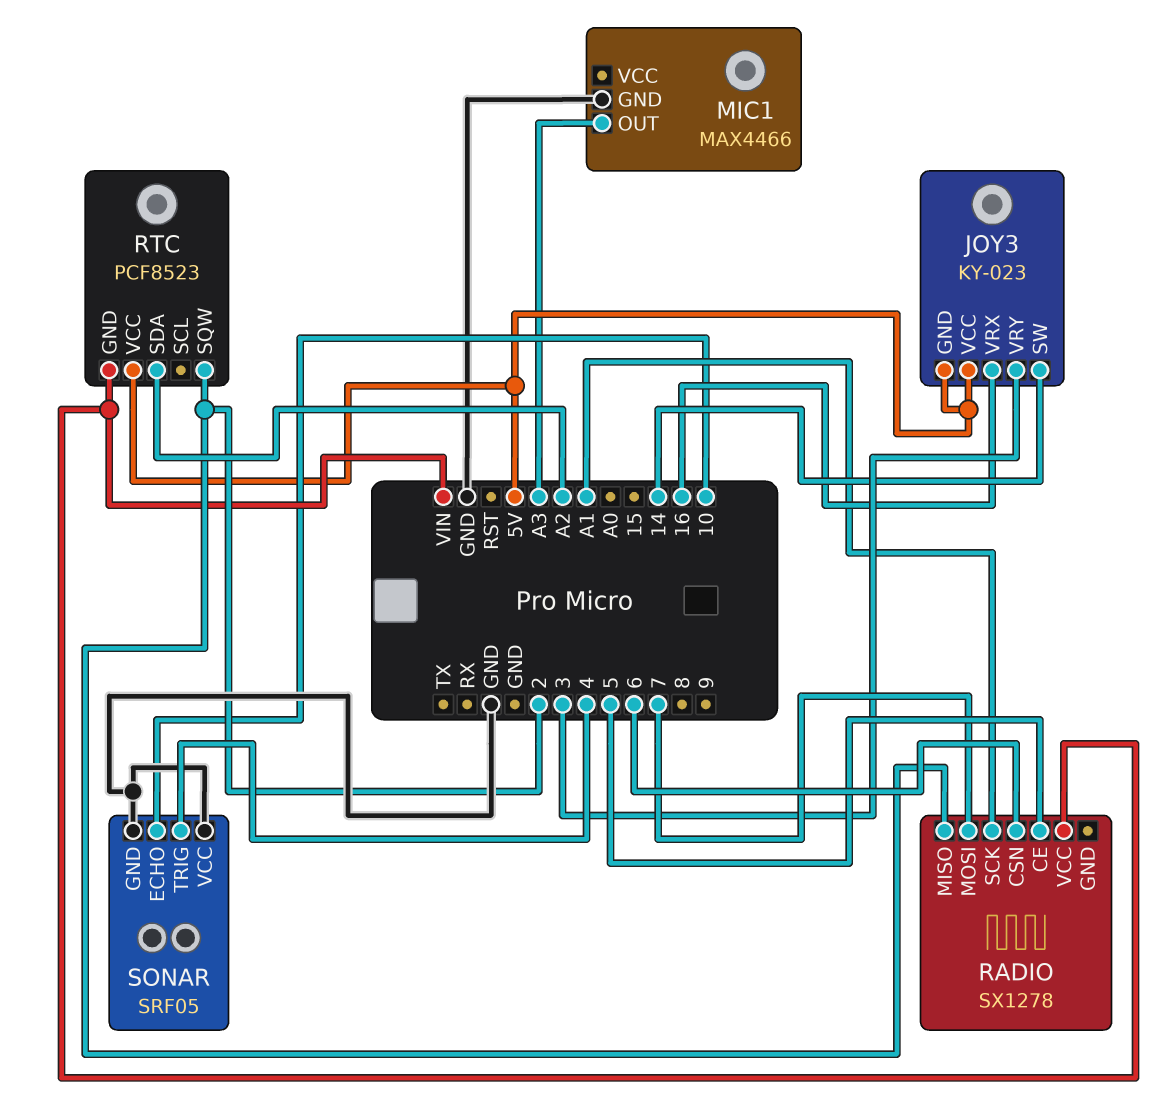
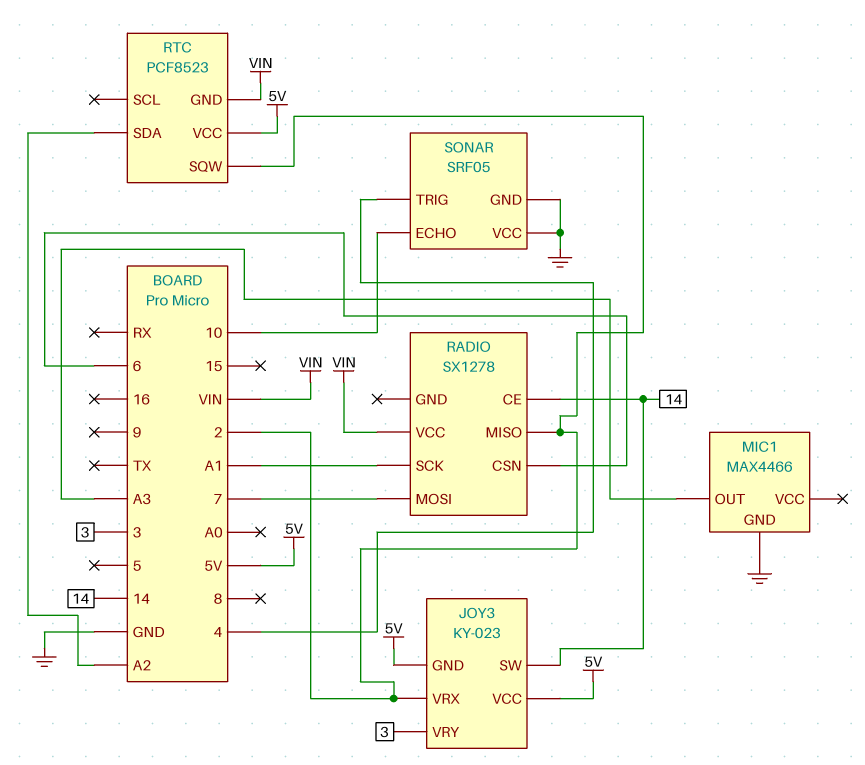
JOY3 pin VRX: 16 -> 2
RADIO pin CE: 5 -> 14

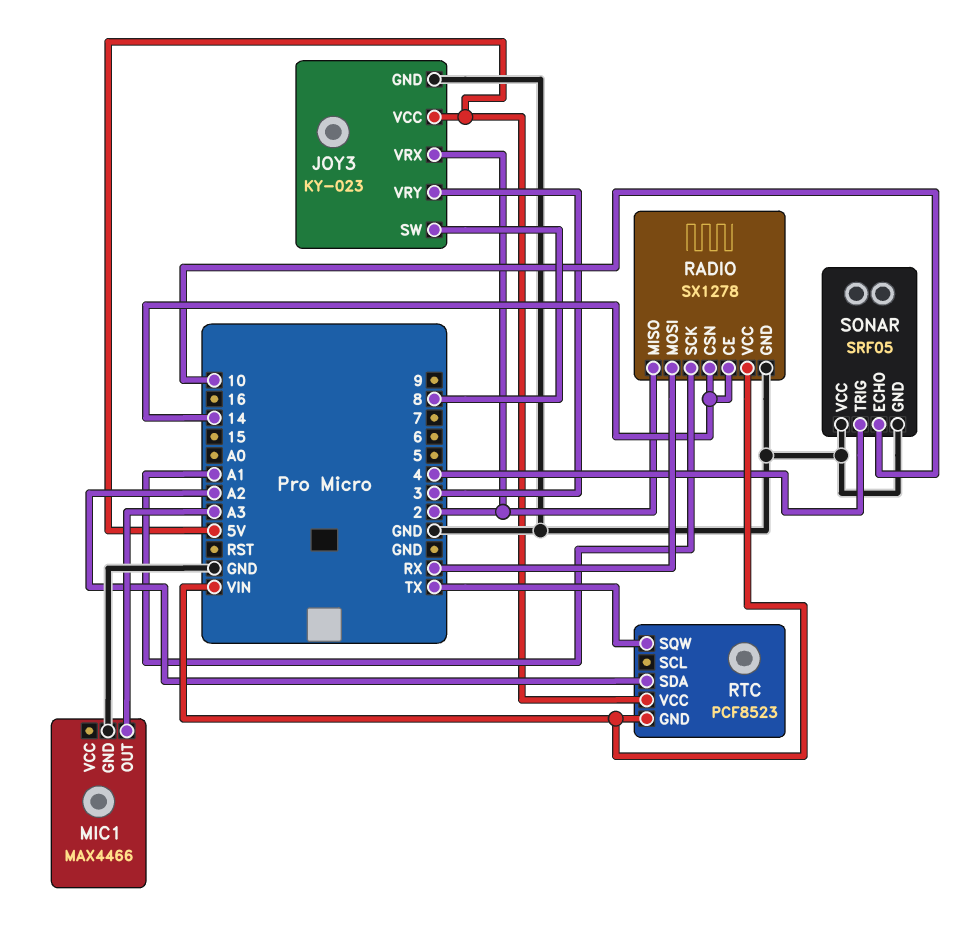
JOY3 pin GND: 5V -> GND
JOY3 pin SW: 14 -> 8
RADIO pin CSN: 6 -> 14
RADIO pin GND: none -> GND
RADIO pin MOSI: 7 -> RX
RTC pin SQW: 2 -> TX

